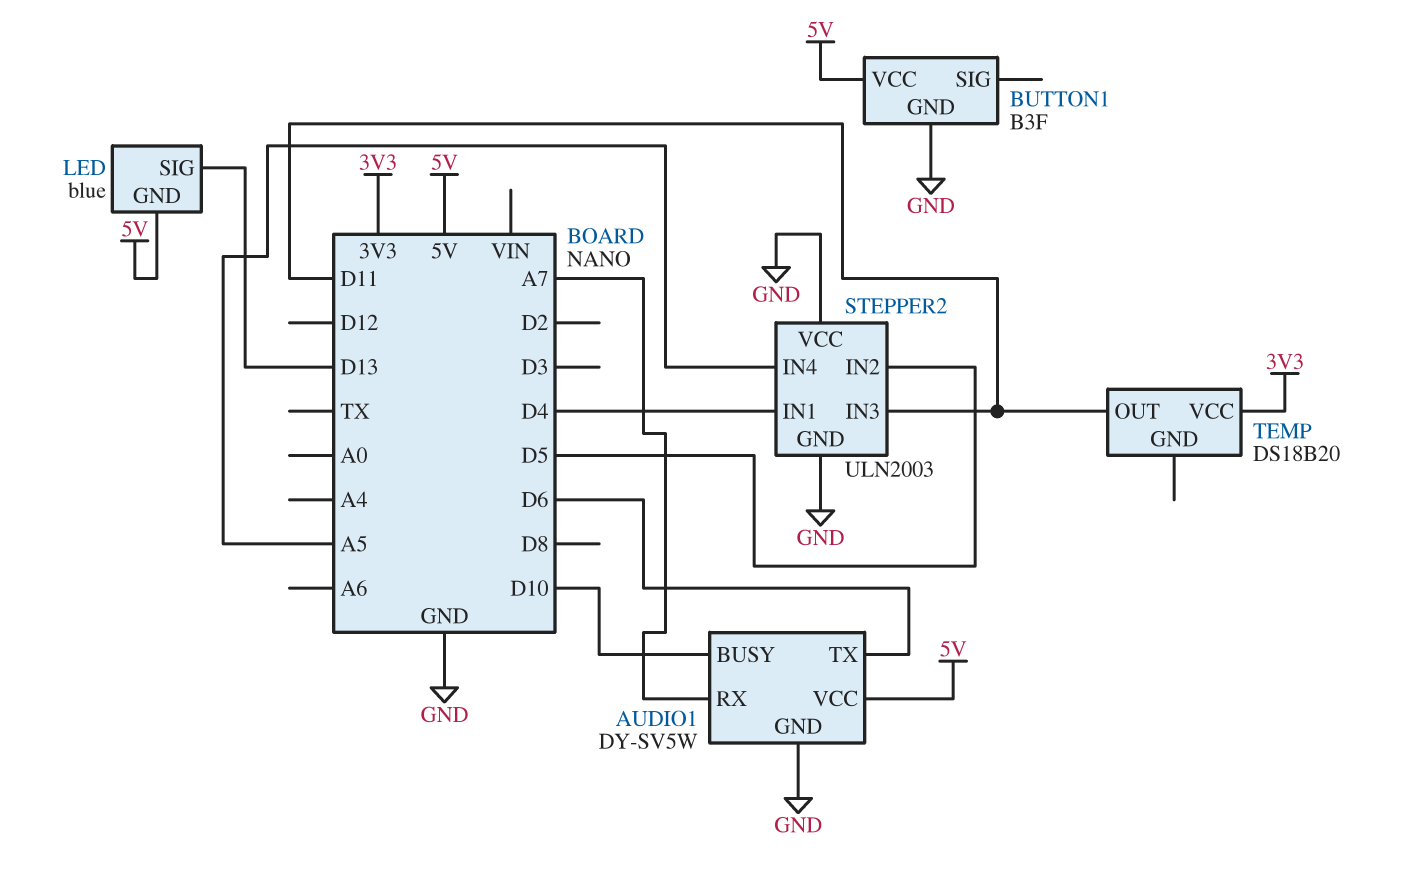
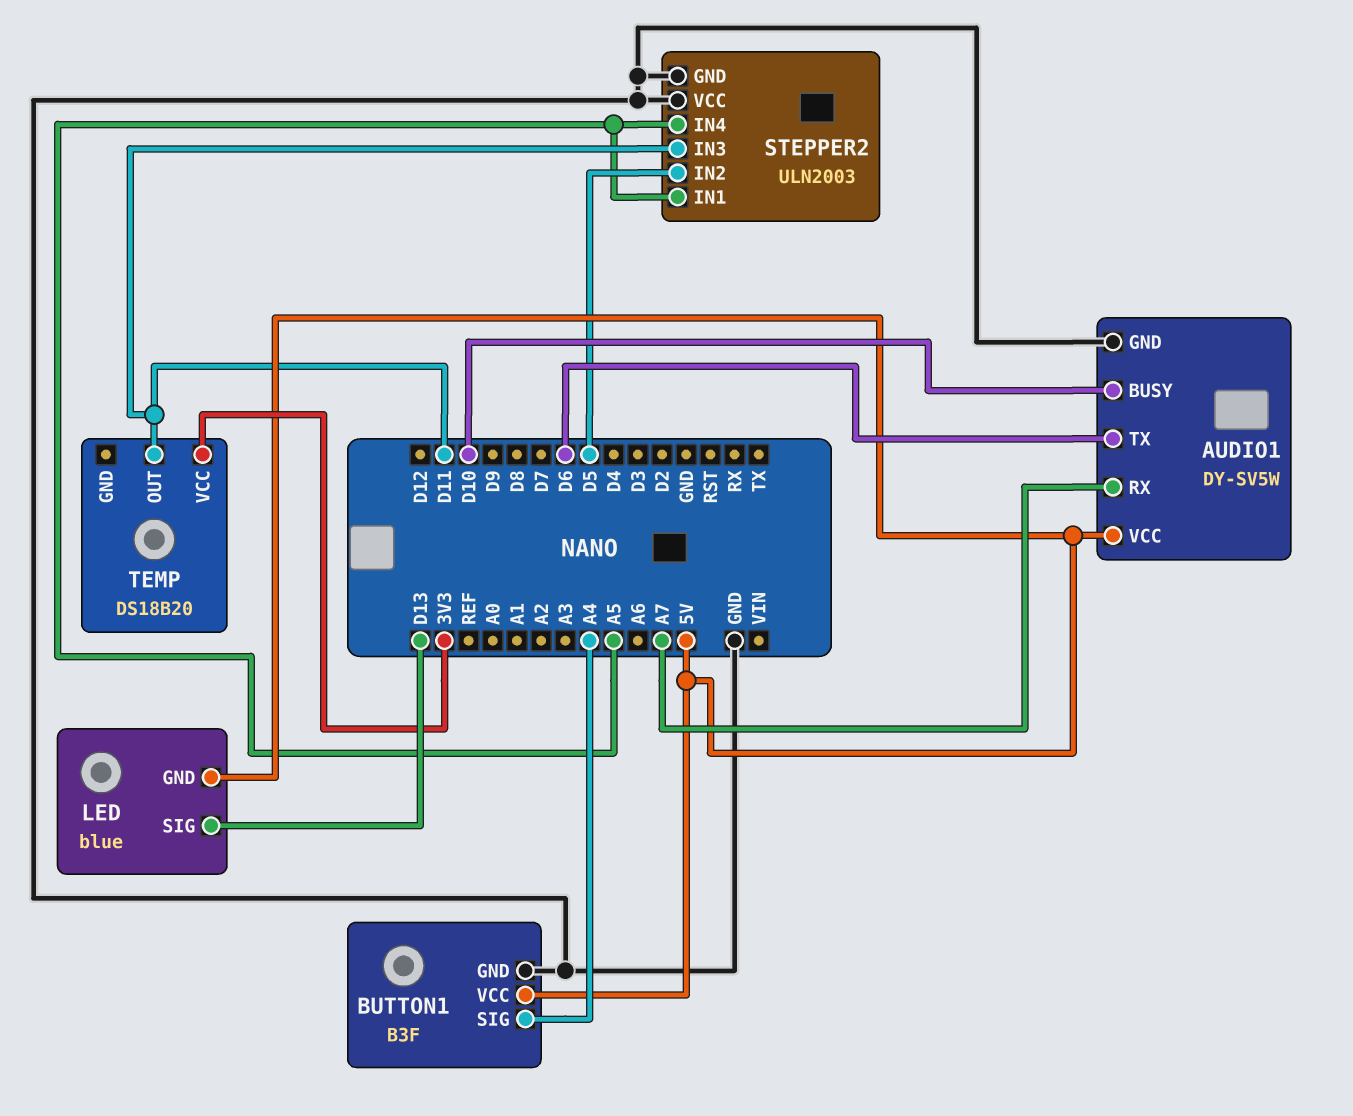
BUTTON1 pin SIG: none -> A4
STEPPER2 pin IN1: D4 -> A5

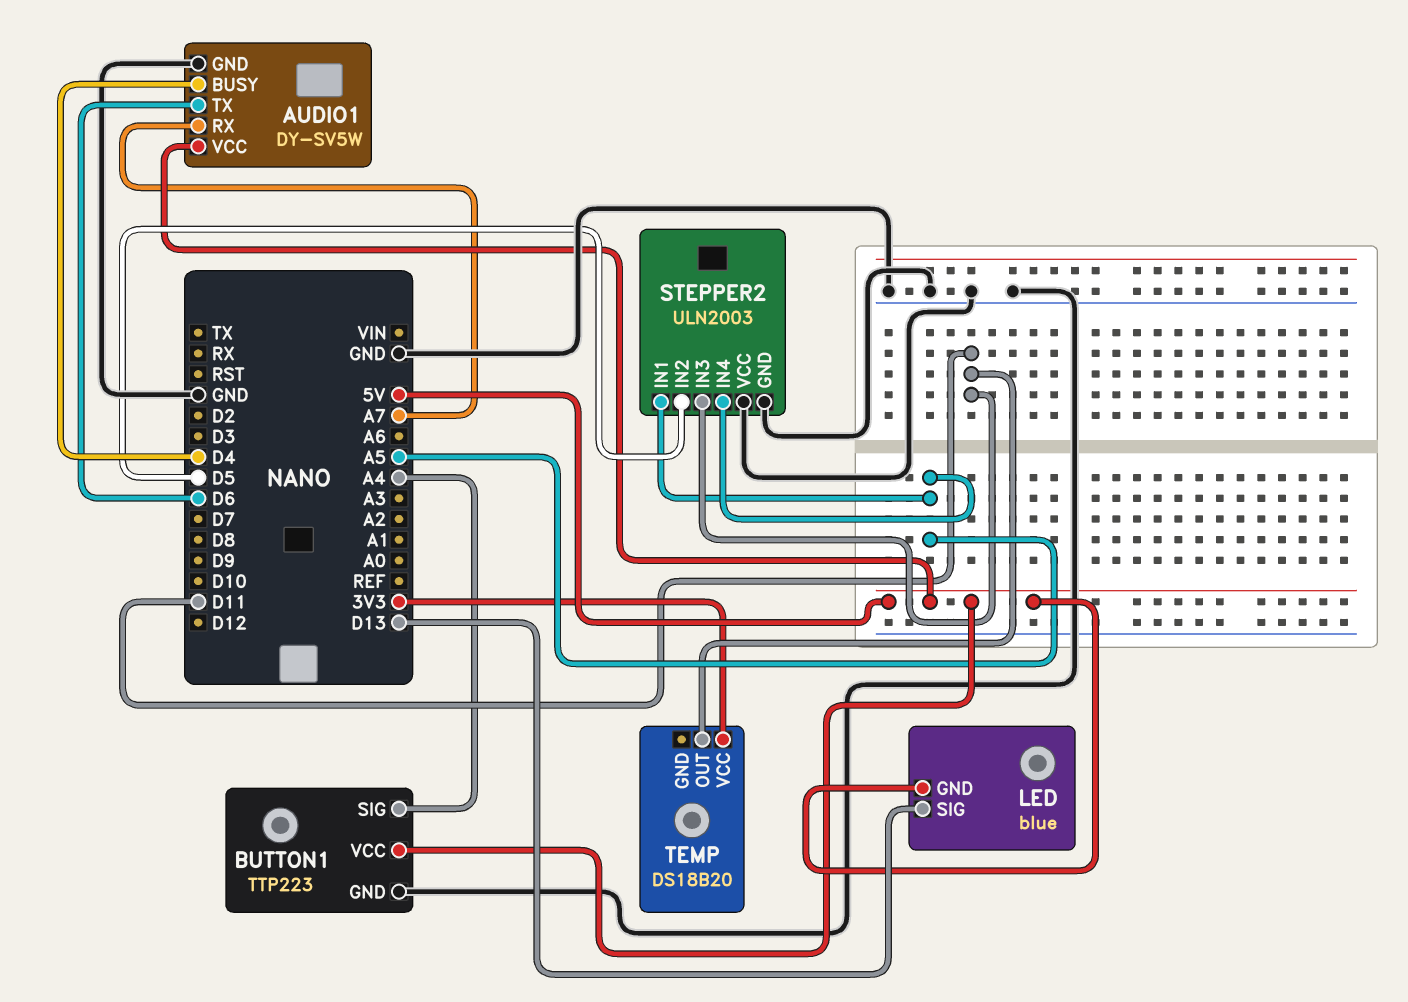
AUDIO1 pin BUSY: D10 -> D4
BUTTON1: B3F -> TTP223

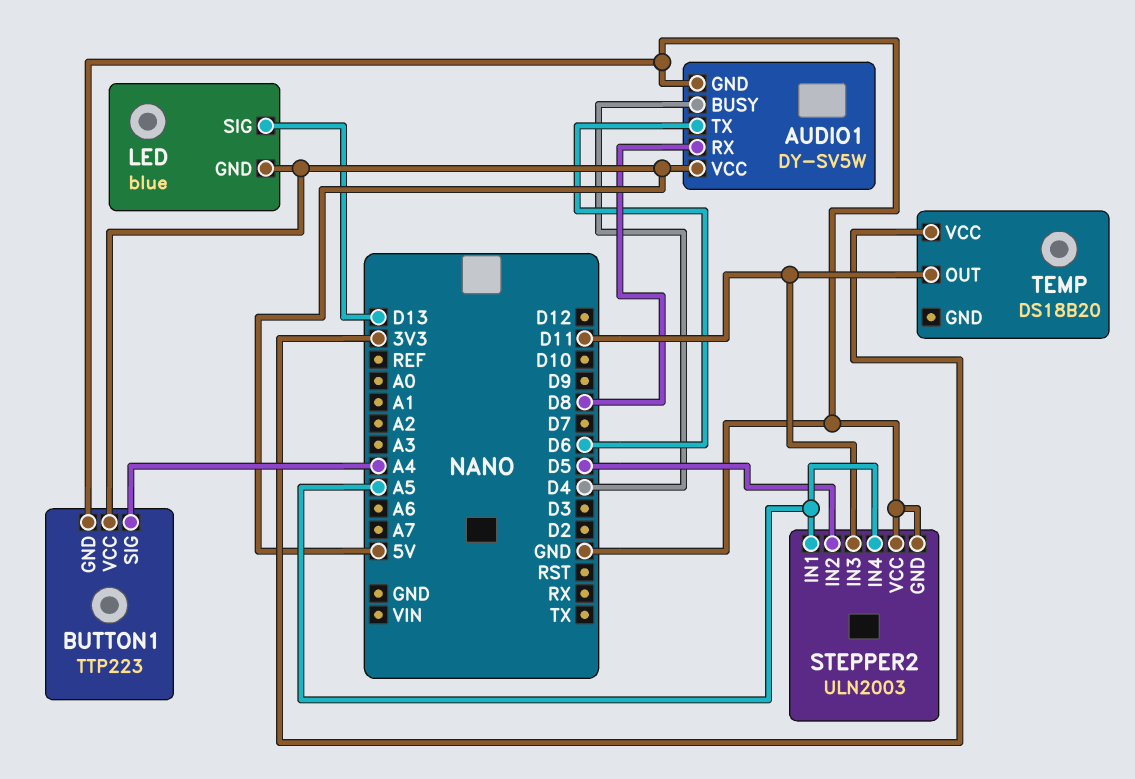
AUDIO1 pin RX: A7 -> D8

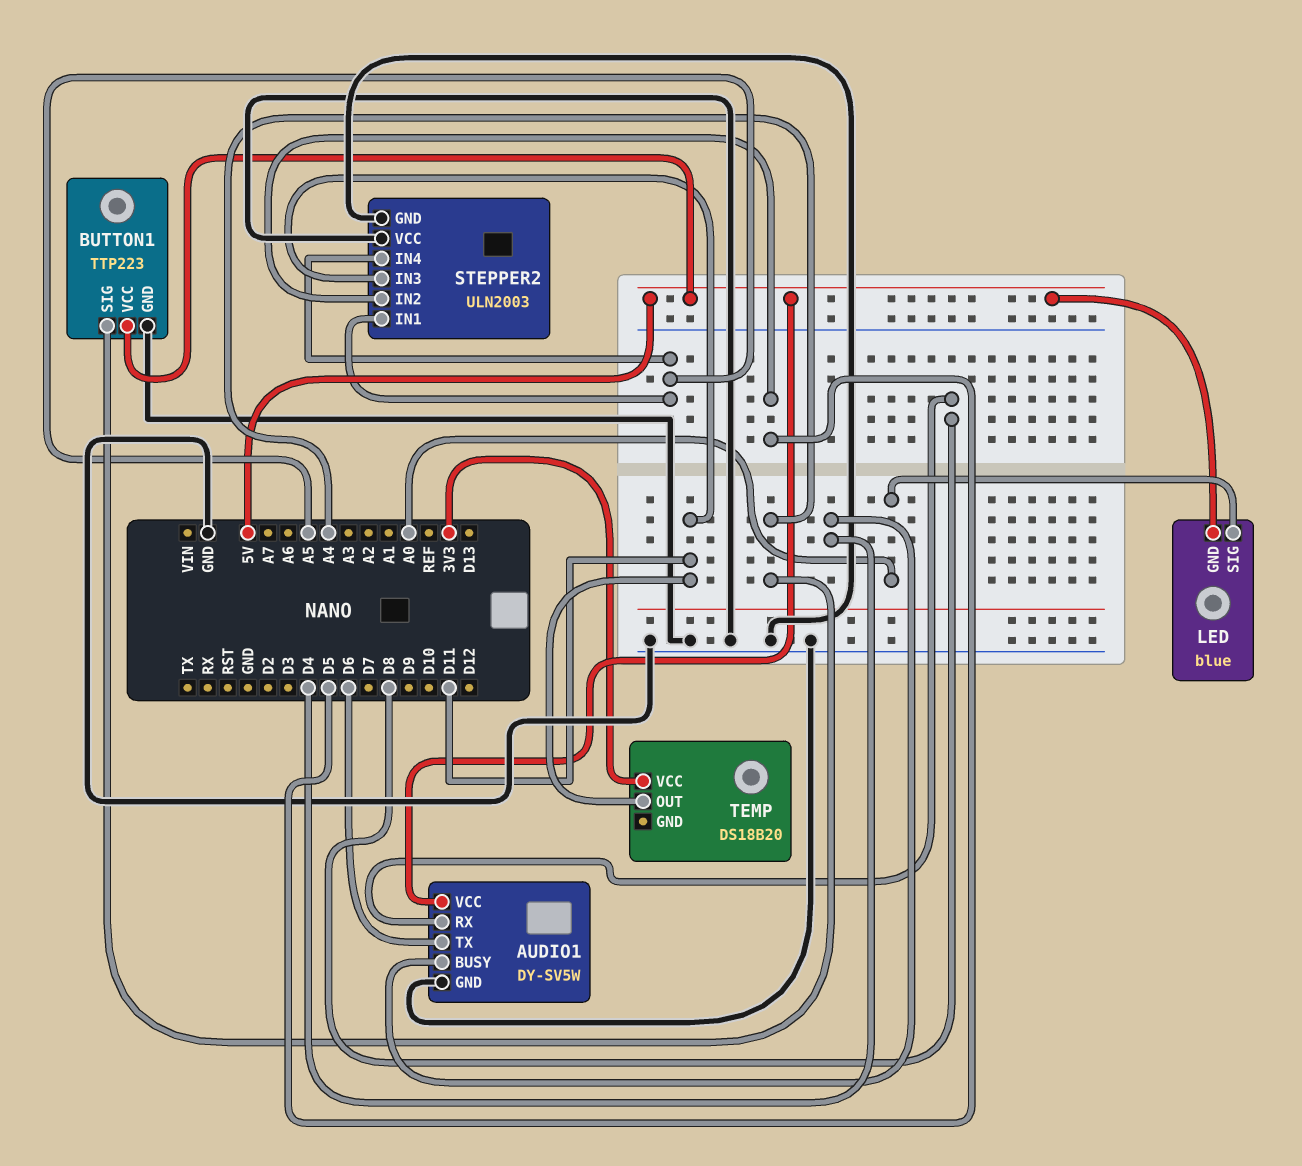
LED pin SIG: D13 -> A0

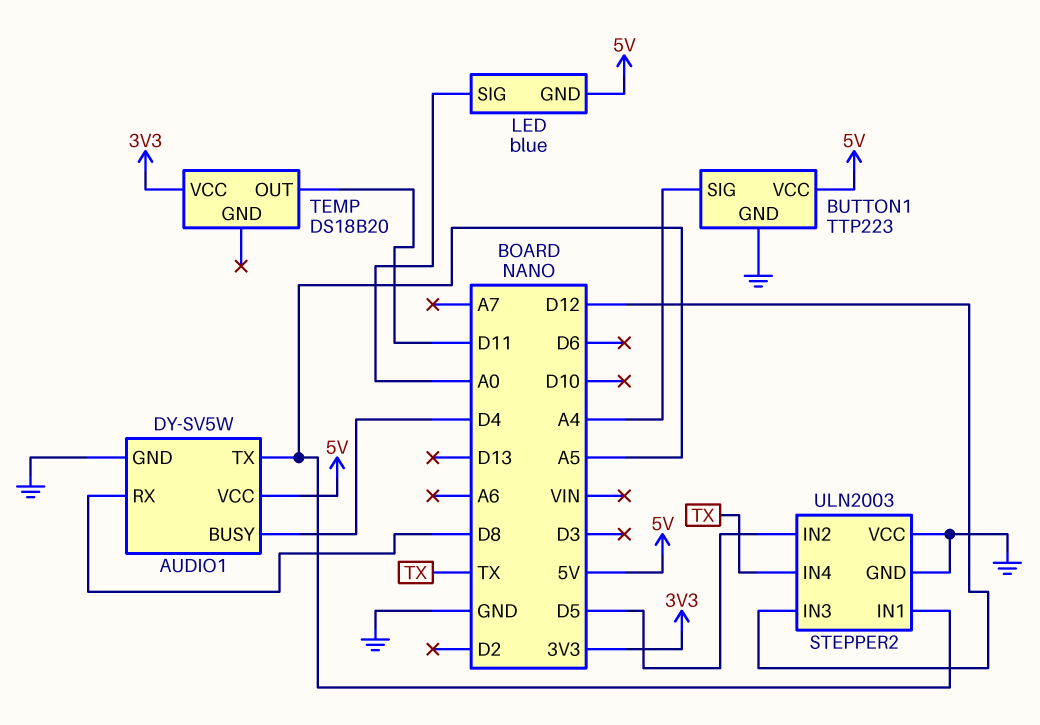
AUDIO1 pin TX: D6 -> A5
STEPPER2 pin IN3: D11 -> D12
STEPPER2 pin IN4: A5 -> TX

